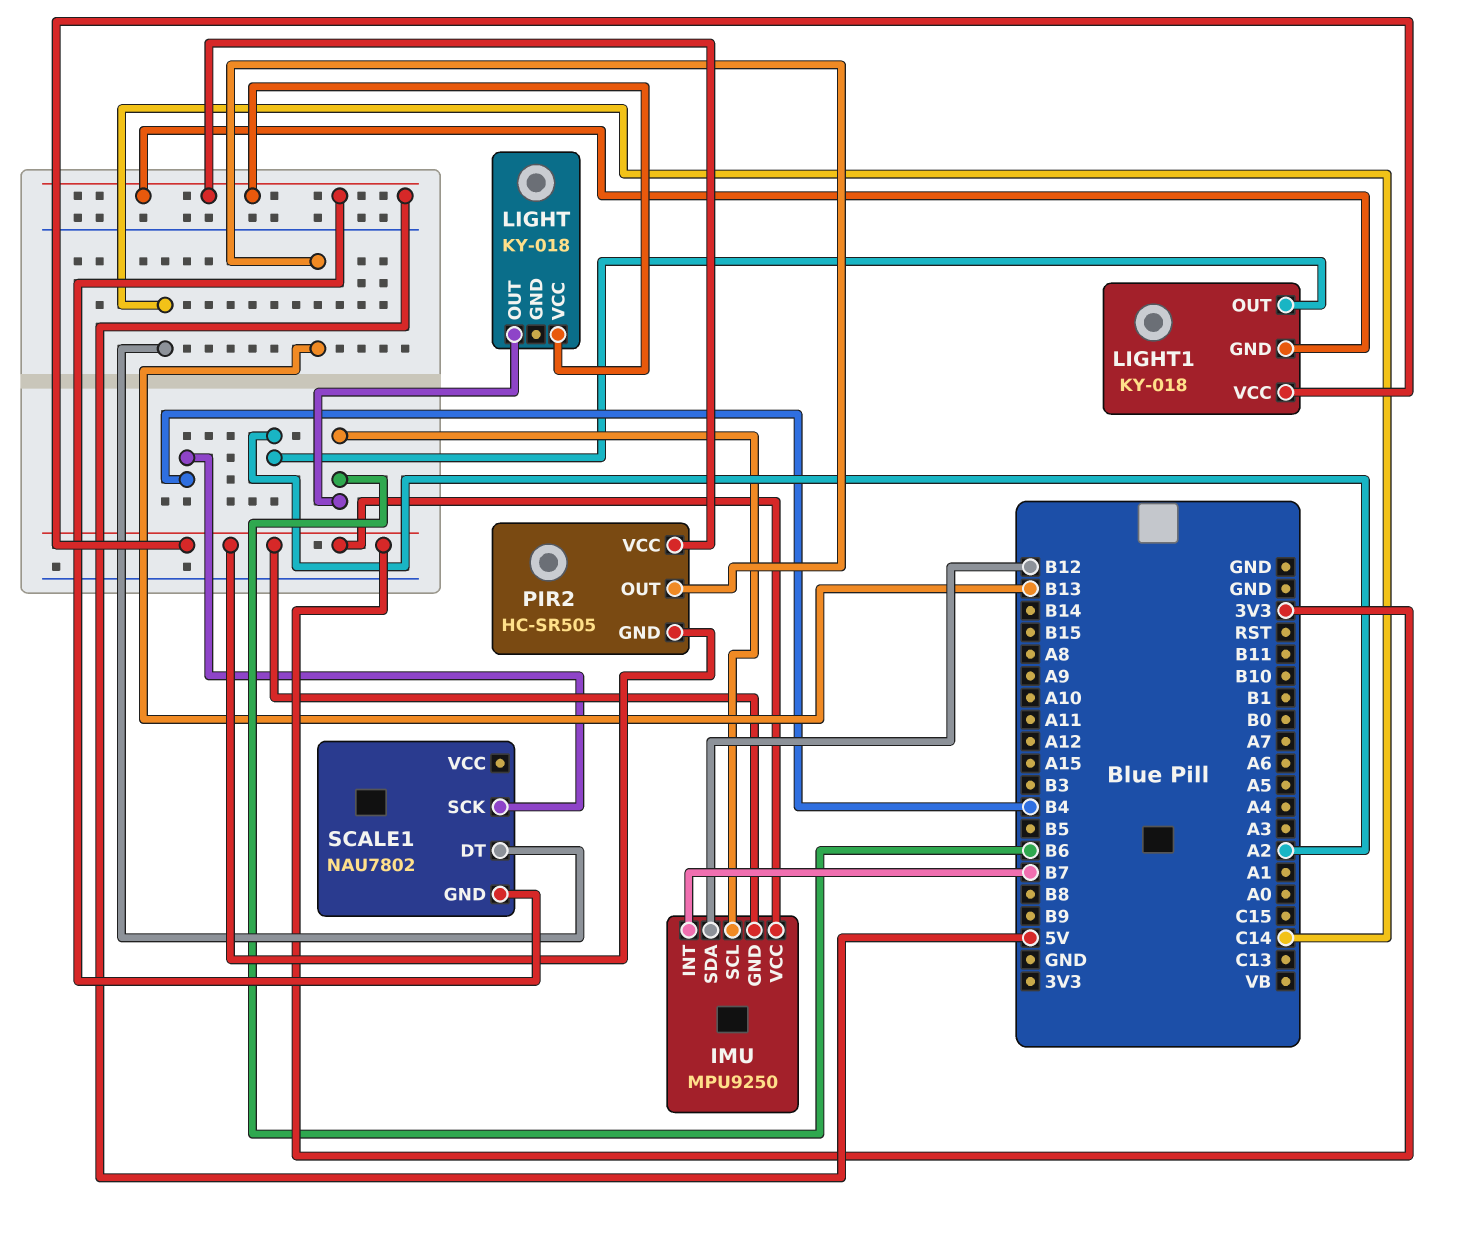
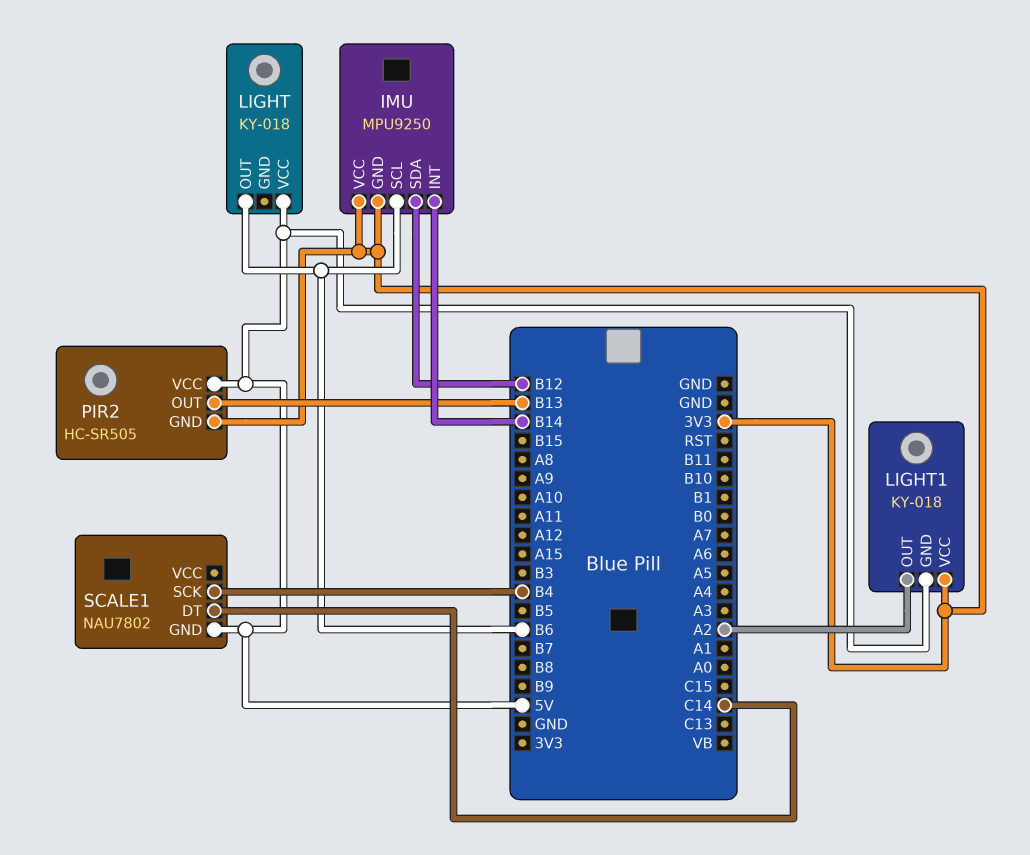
IMU pin INT: B7 -> B14

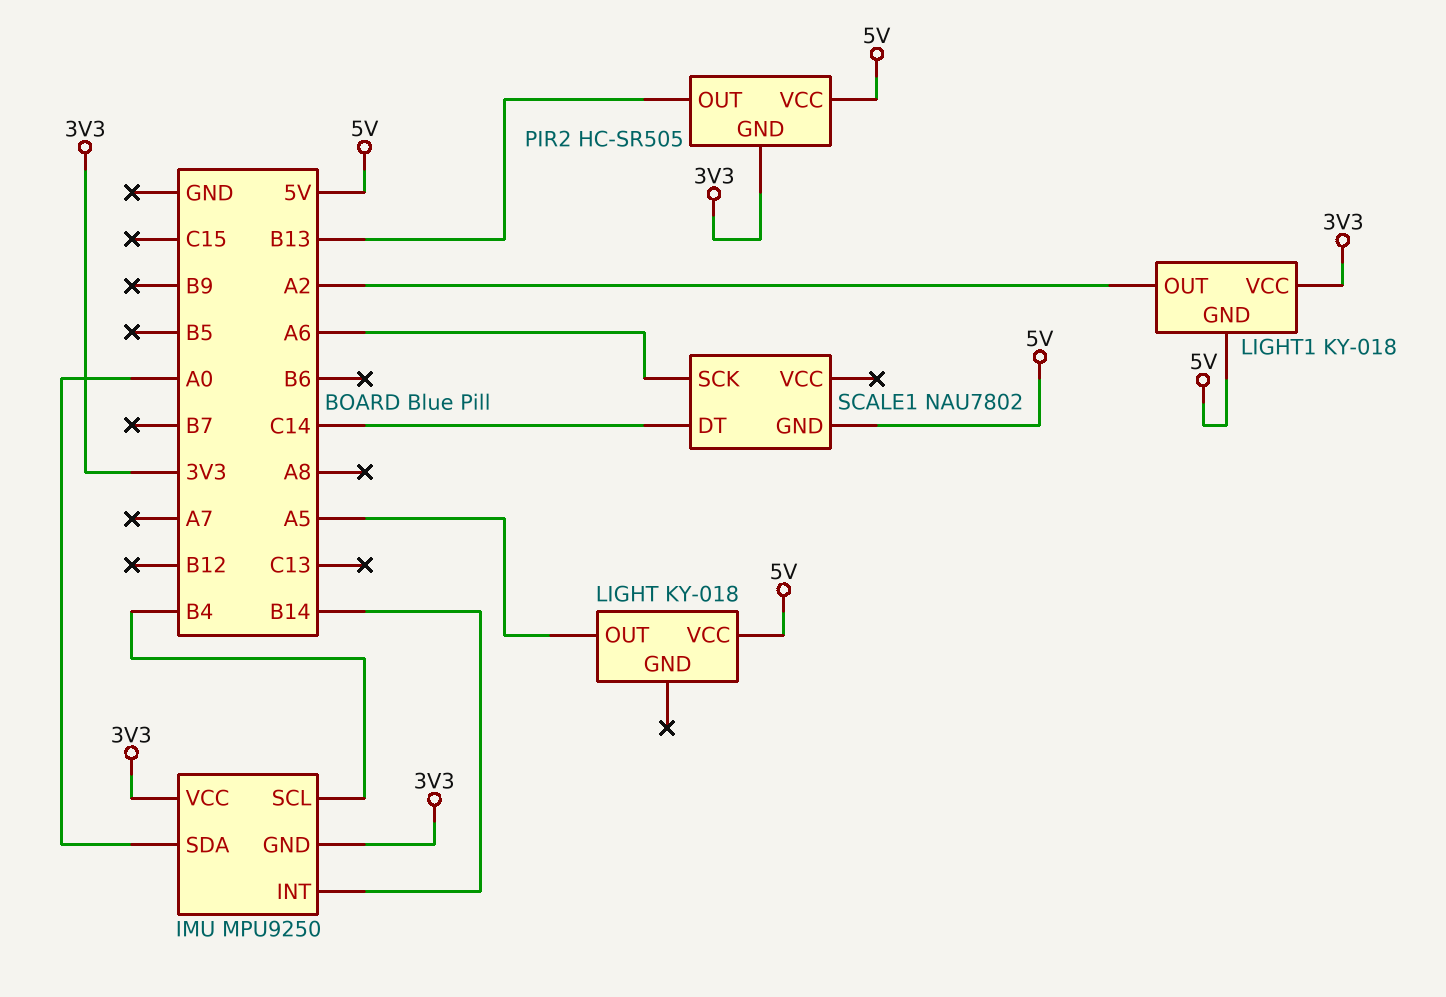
IMU pin SCL: B6 -> B4
IMU pin SDA: B12 -> A0
LIGHT pin OUT: B6 -> A5
SCALE1 pin SCK: B4 -> A6

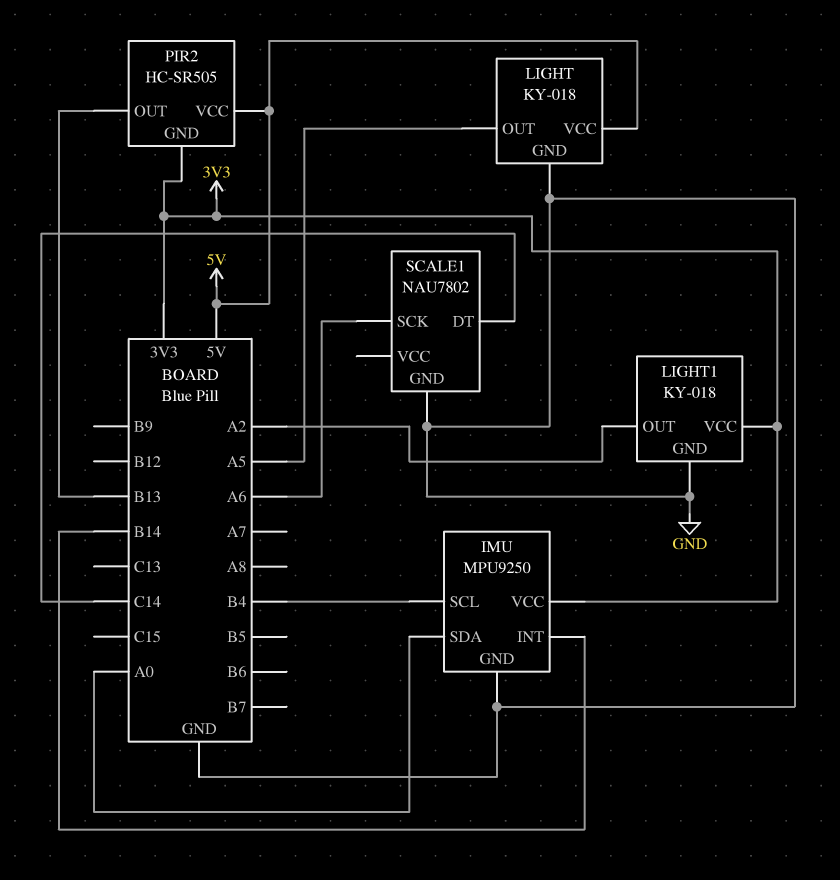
IMU pin GND: 3V3 -> GND
LIGHT pin GND: none -> GND
LIGHT1 pin GND: 5V -> GND
SCALE1 pin GND: 5V -> GND

